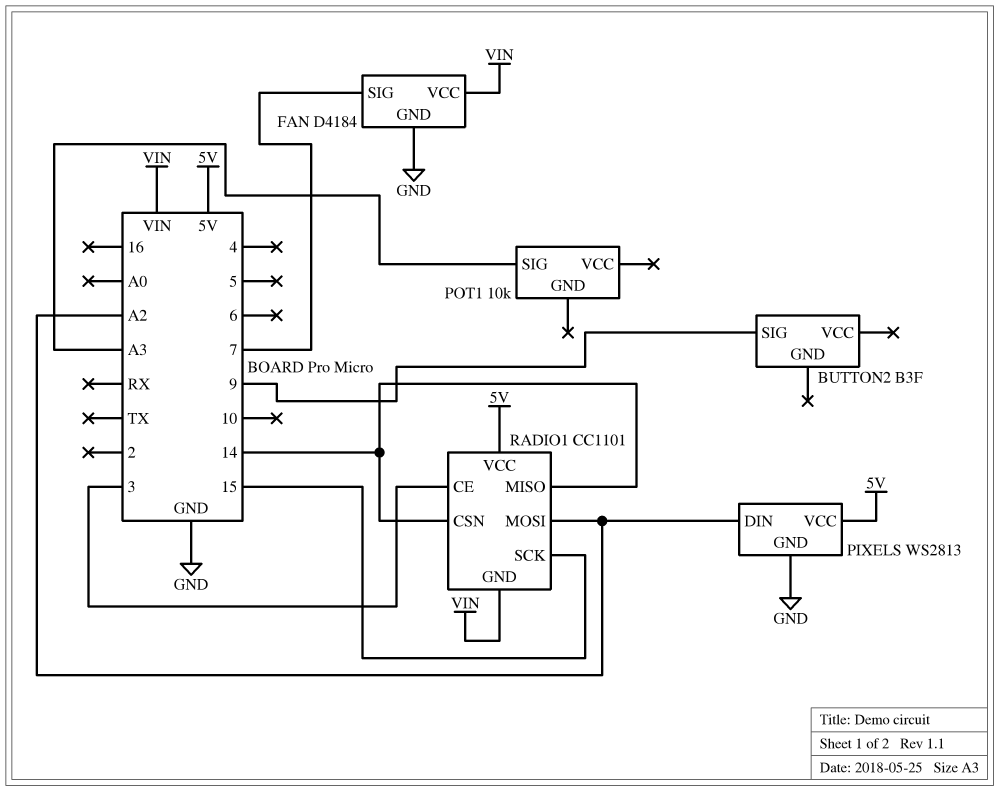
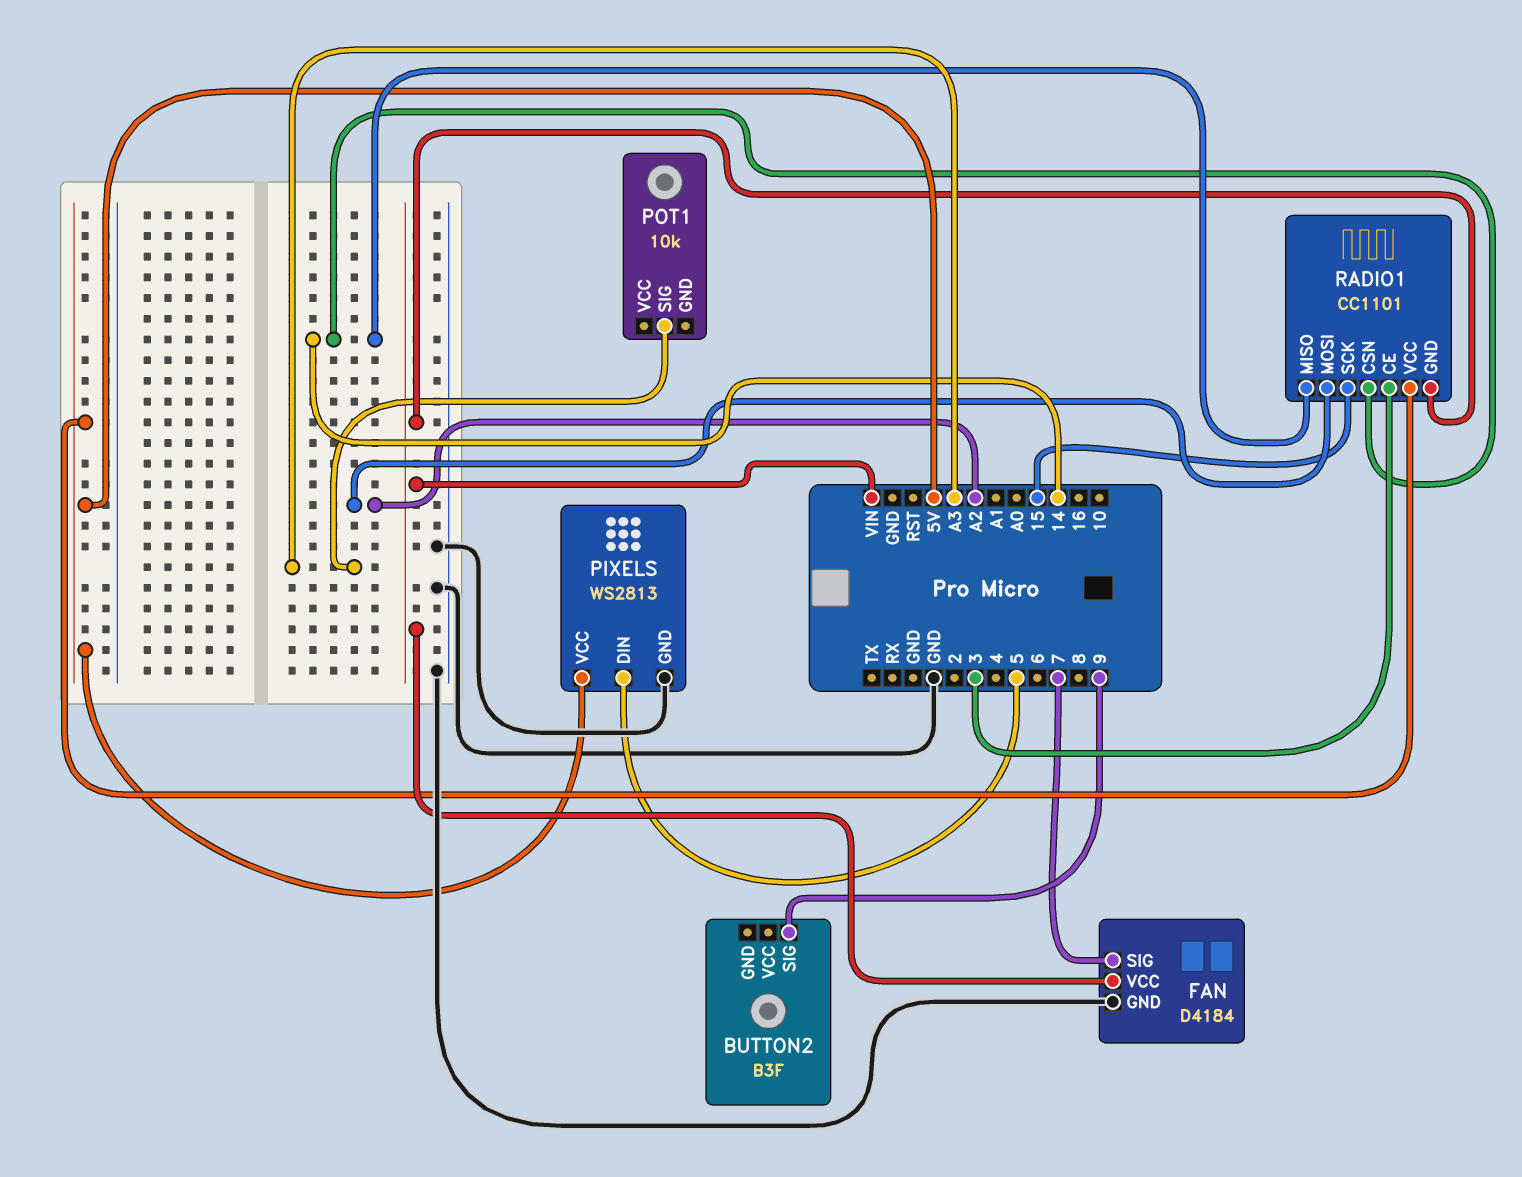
PIXELS pin DIN: A2 -> 5

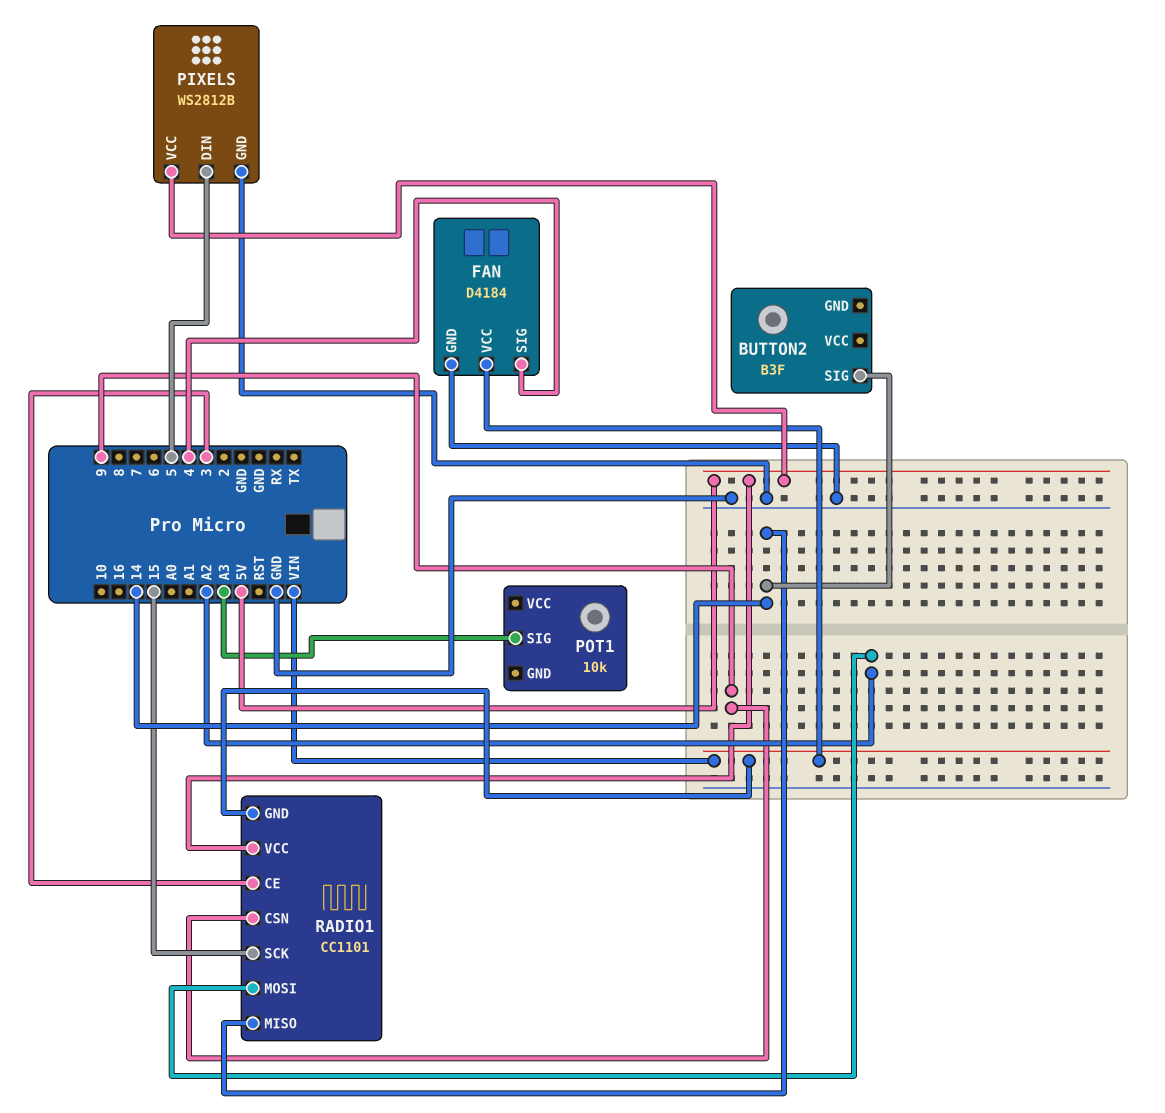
BUTTON2 pin SIG: 9 -> 14
FAN pin SIG: 7 -> 4
PIXELS: WS2813 -> WS2812B
RADIO1 pin CSN: 14 -> 9

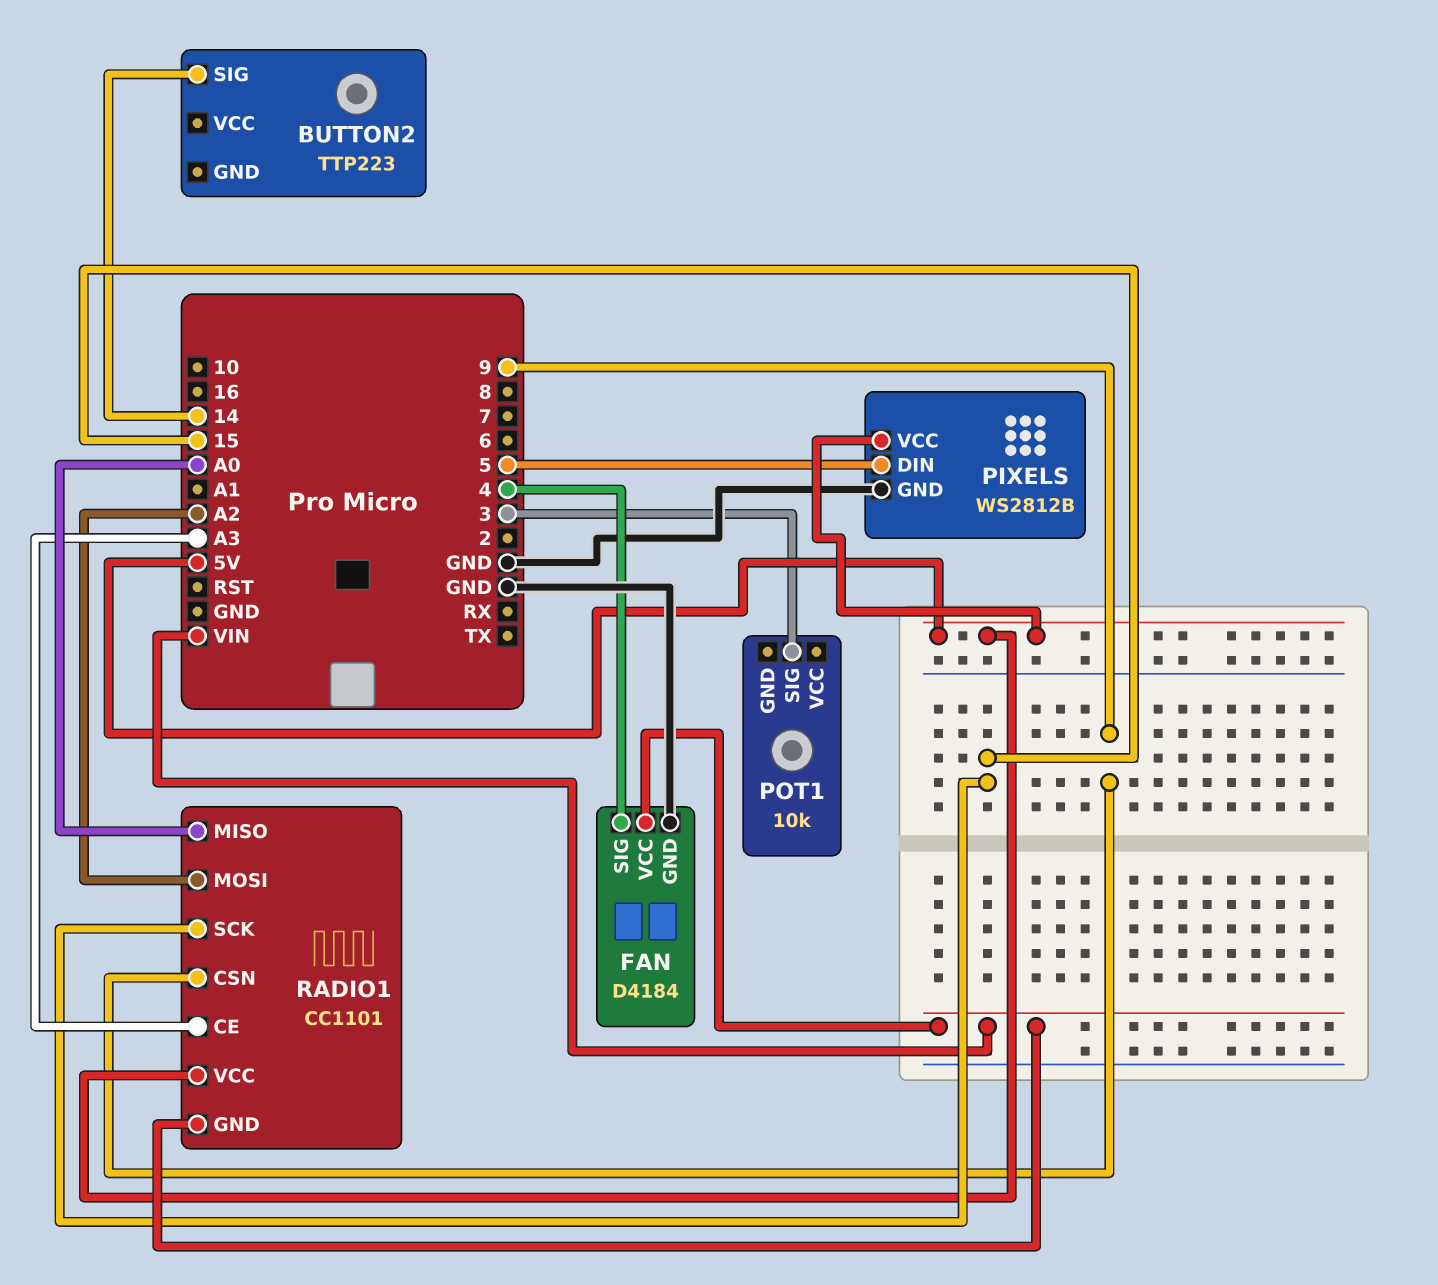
BUTTON2: B3F -> TTP223
POT1 pin SIG: A3 -> 3
RADIO1 pin CE: 3 -> A3
RADIO1 pin MISO: 14 -> A0

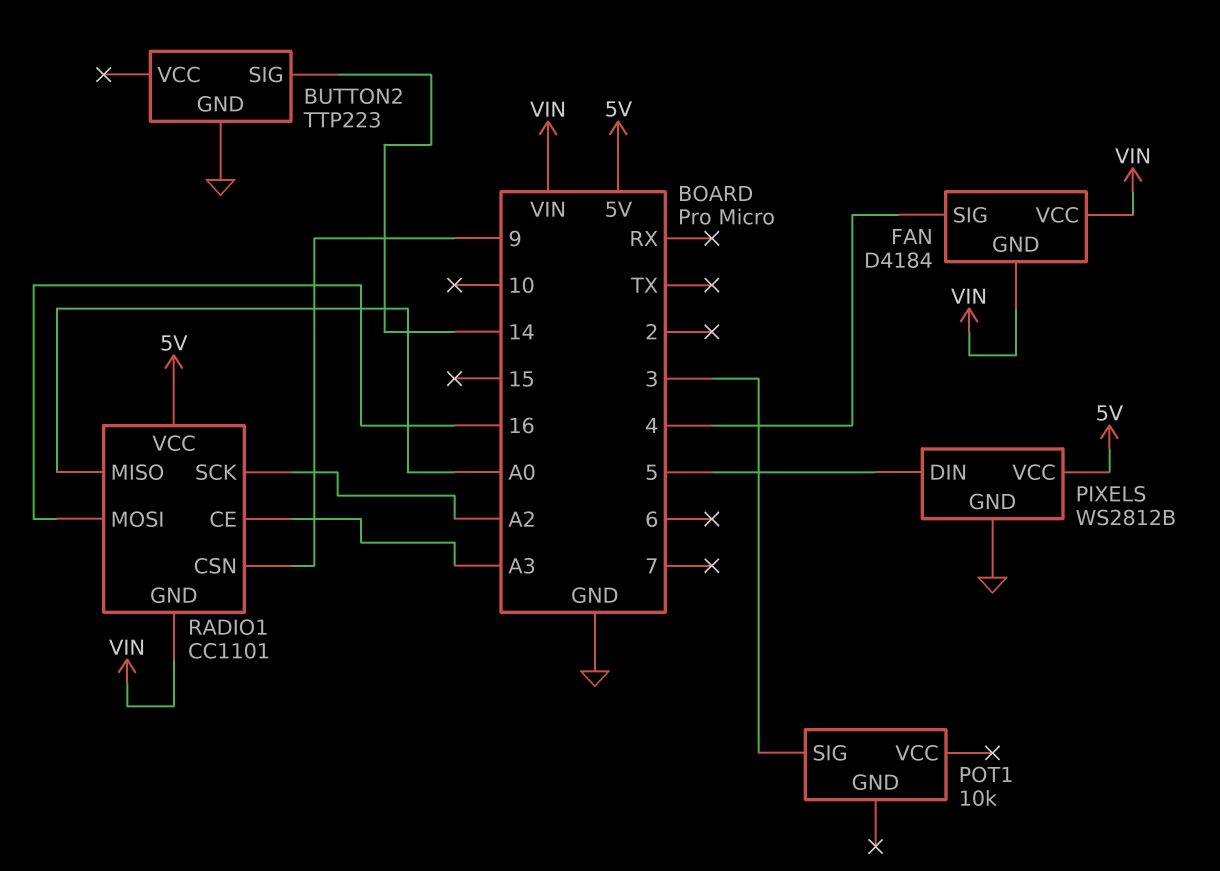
BUTTON2 pin GND: none -> GND
FAN pin GND: GND -> VIN
RADIO1 pin MOSI: A2 -> 16
RADIO1 pin SCK: 15 -> A2

